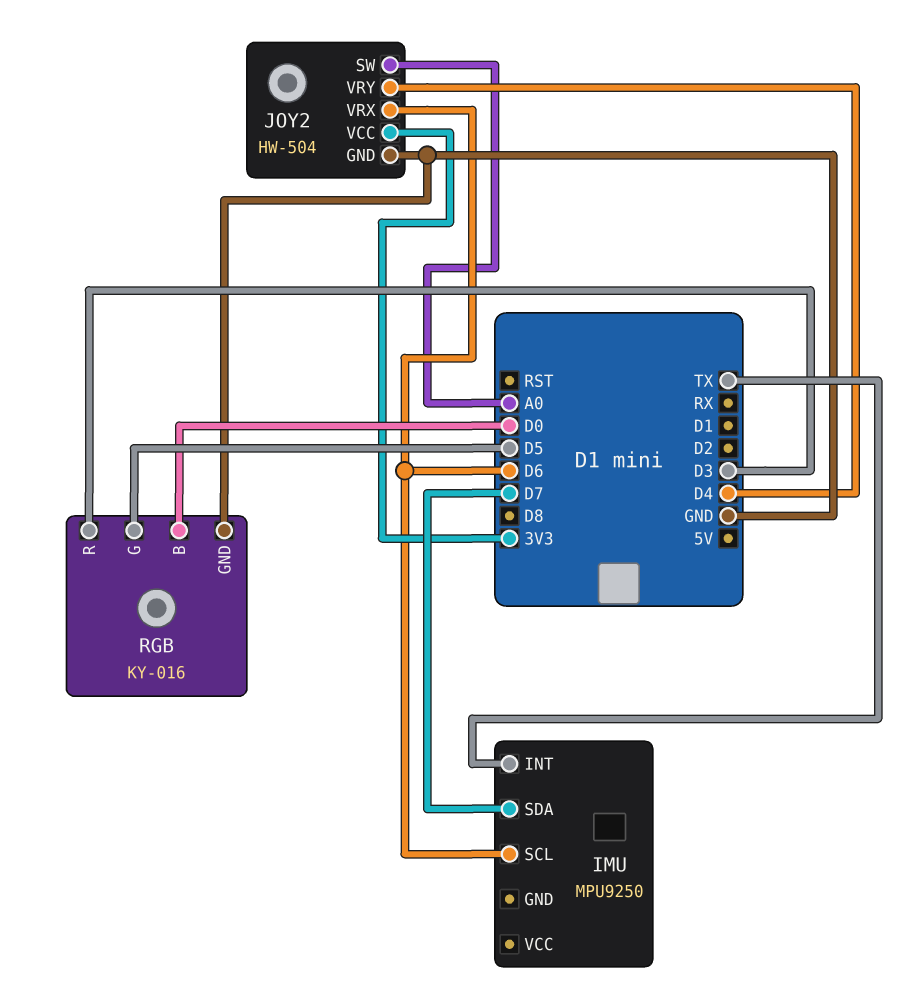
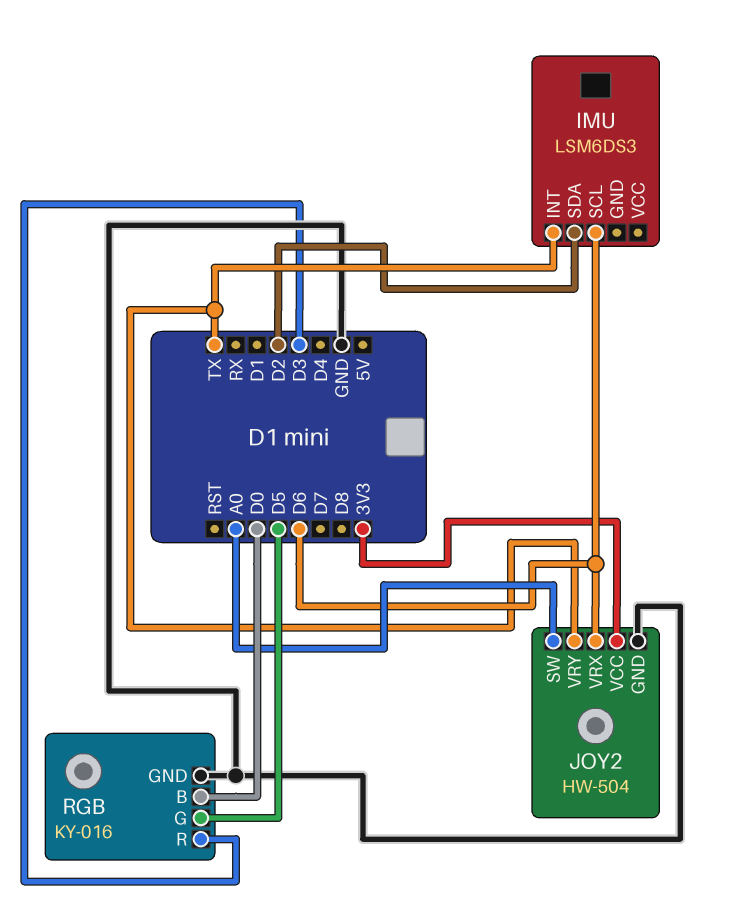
IMU: MPU9250 -> LSM6DS3
IMU pin SDA: D7 -> D2
JOY2 pin VRY: D4 -> TX

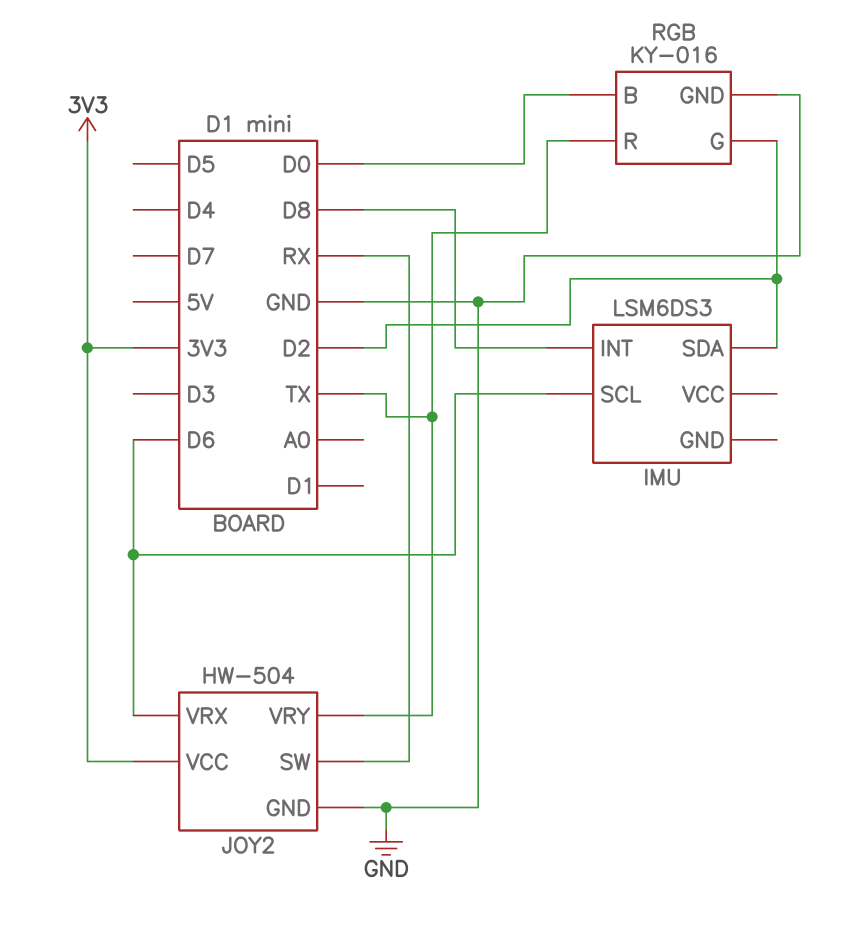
IMU pin INT: TX -> D8
JOY2 pin SW: A0 -> RX
RGB pin G: D5 -> D2
RGB pin R: D3 -> TX

